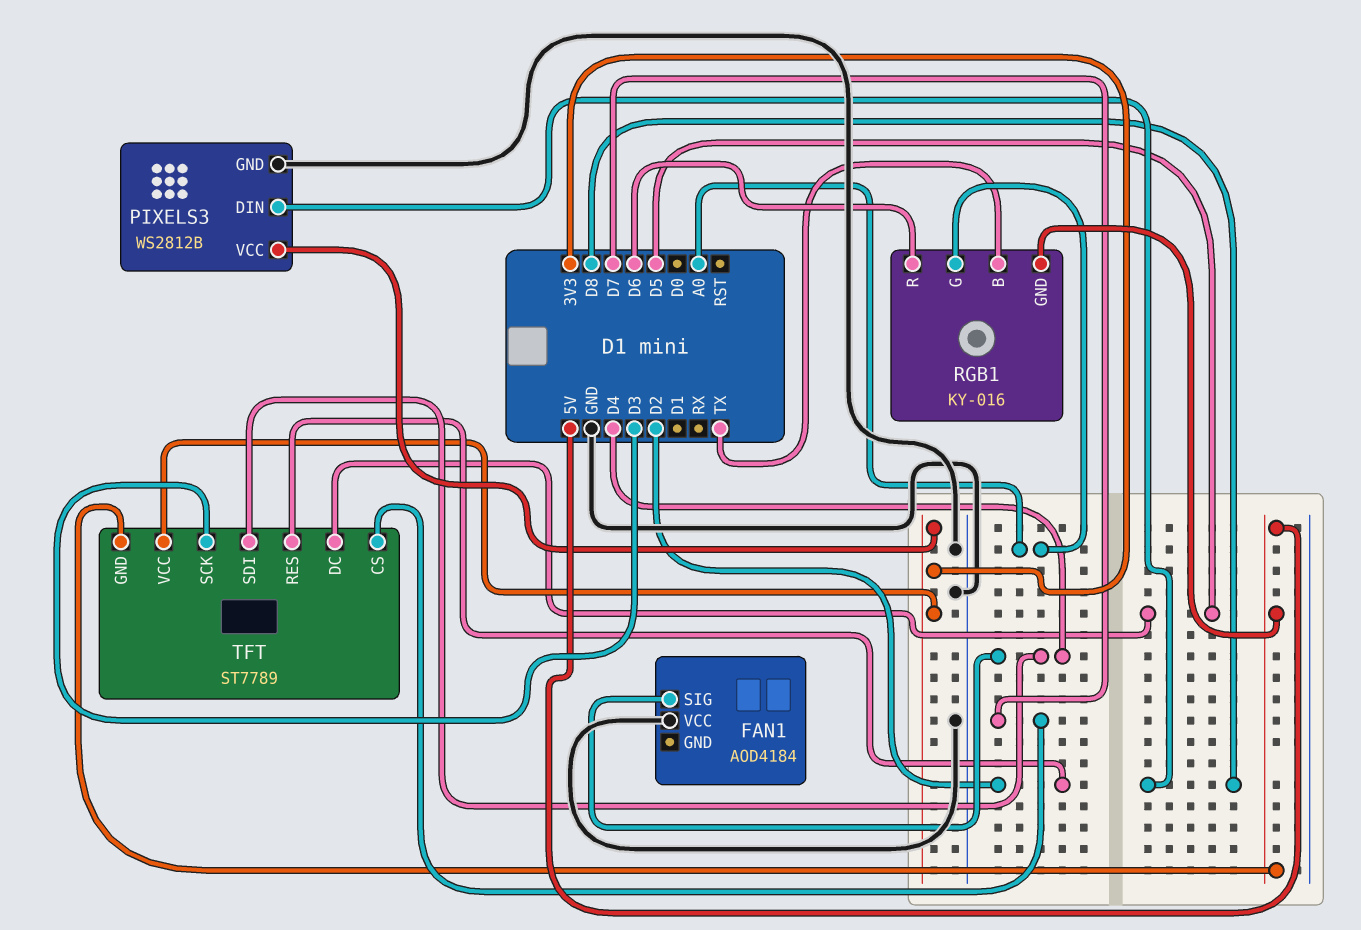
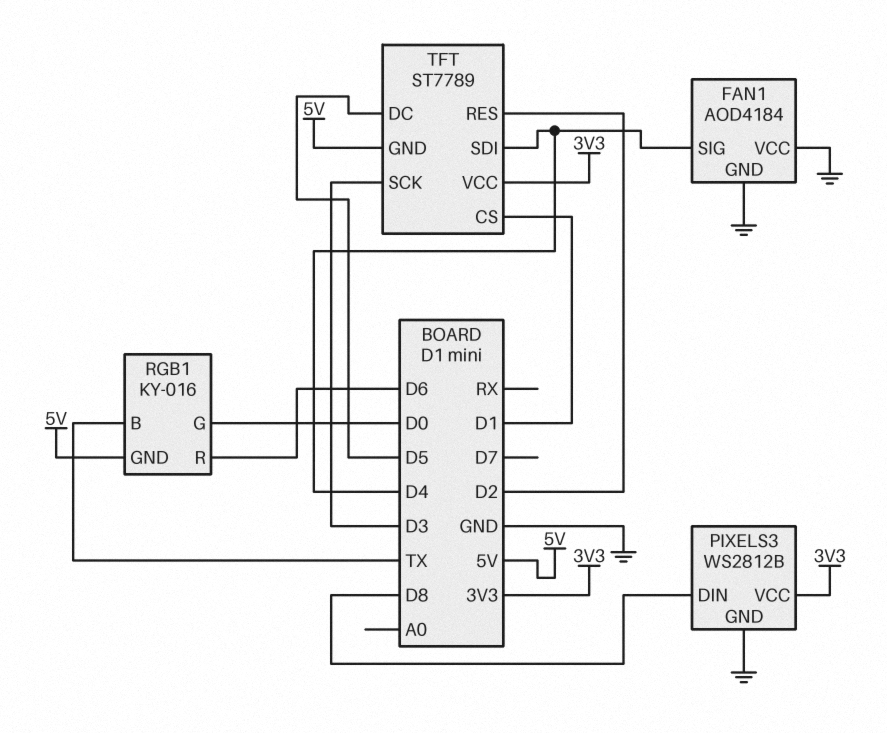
FAN1 pin GND: none -> GND
RGB1 pin G: A0 -> D0
TFT pin CS: D7 -> D1

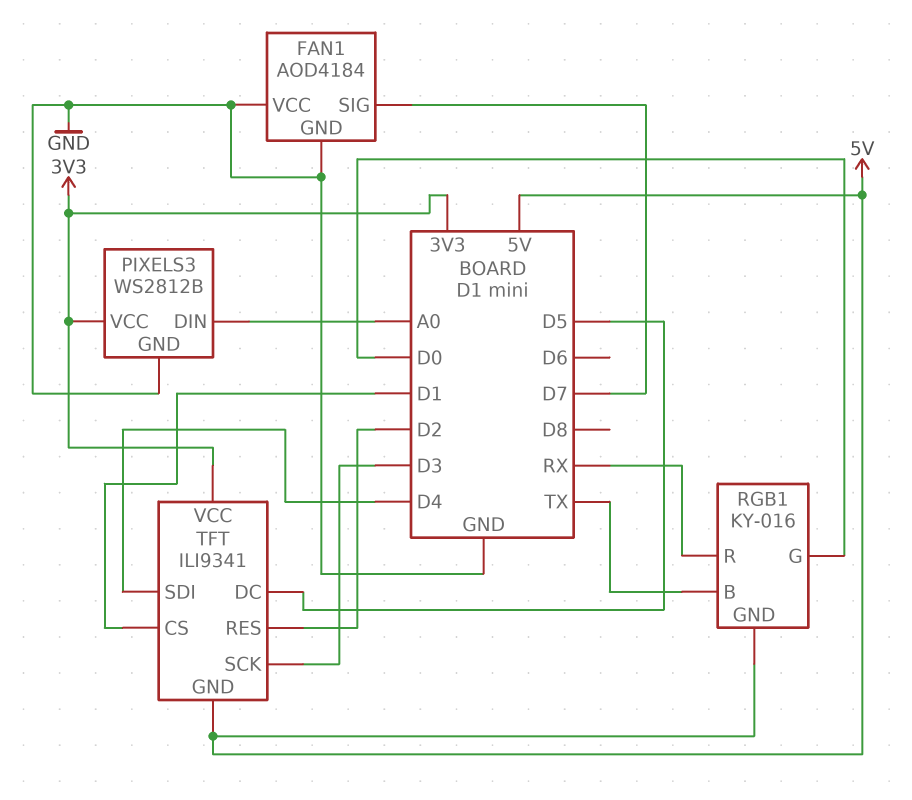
FAN1 pin SIG: D4 -> D7
PIXELS3 pin DIN: D8 -> A0
RGB1 pin R: D6 -> RX
TFT: ST7789 -> ILI9341

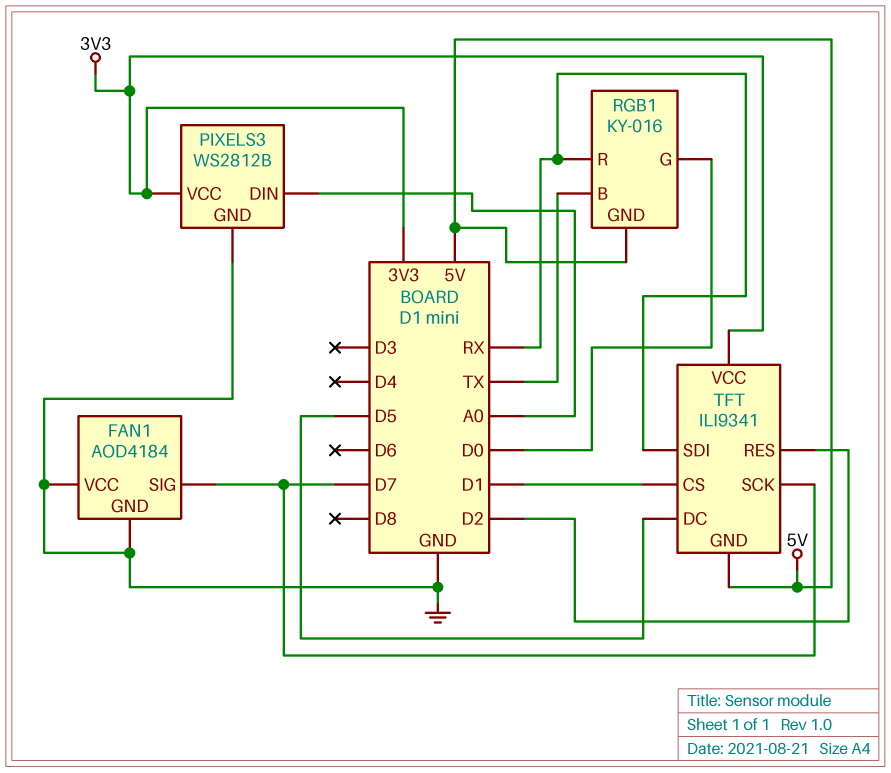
TFT pin SCK: D3 -> D7
TFT pin SDI: D4 -> RX

